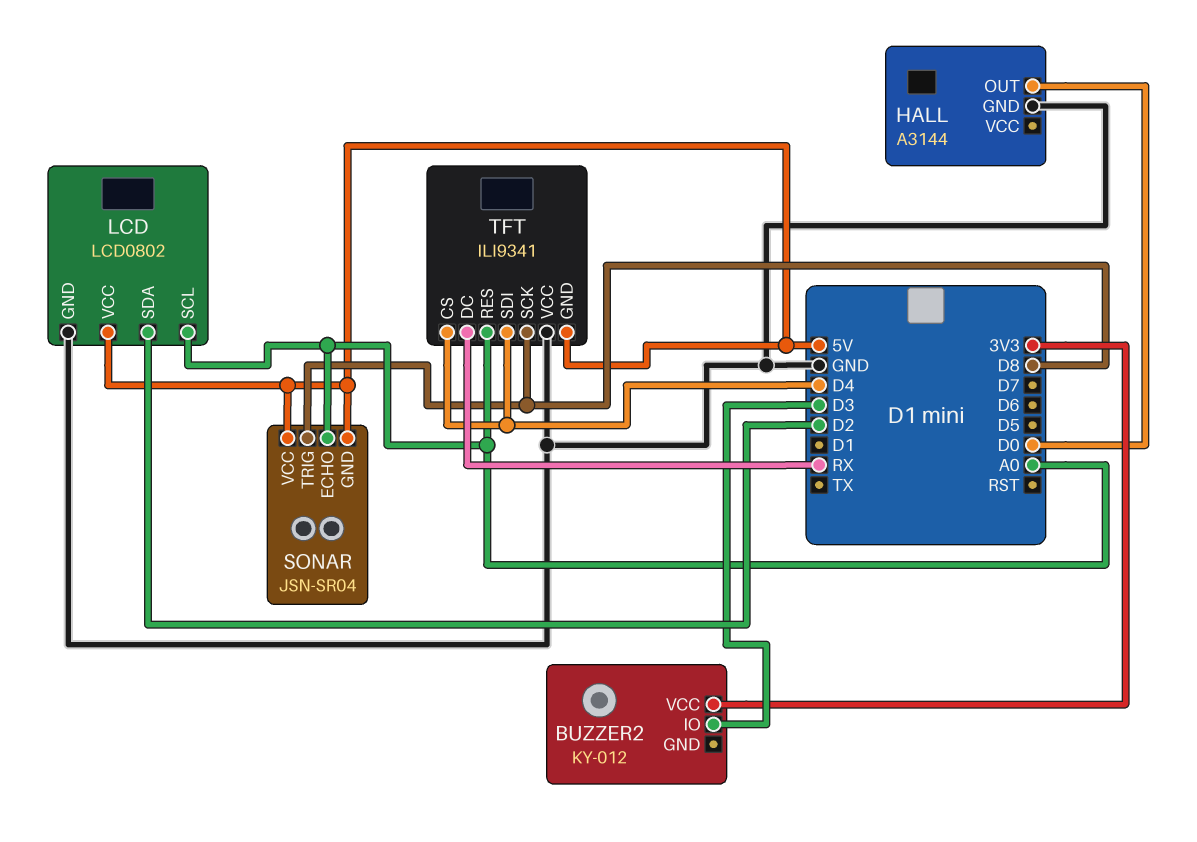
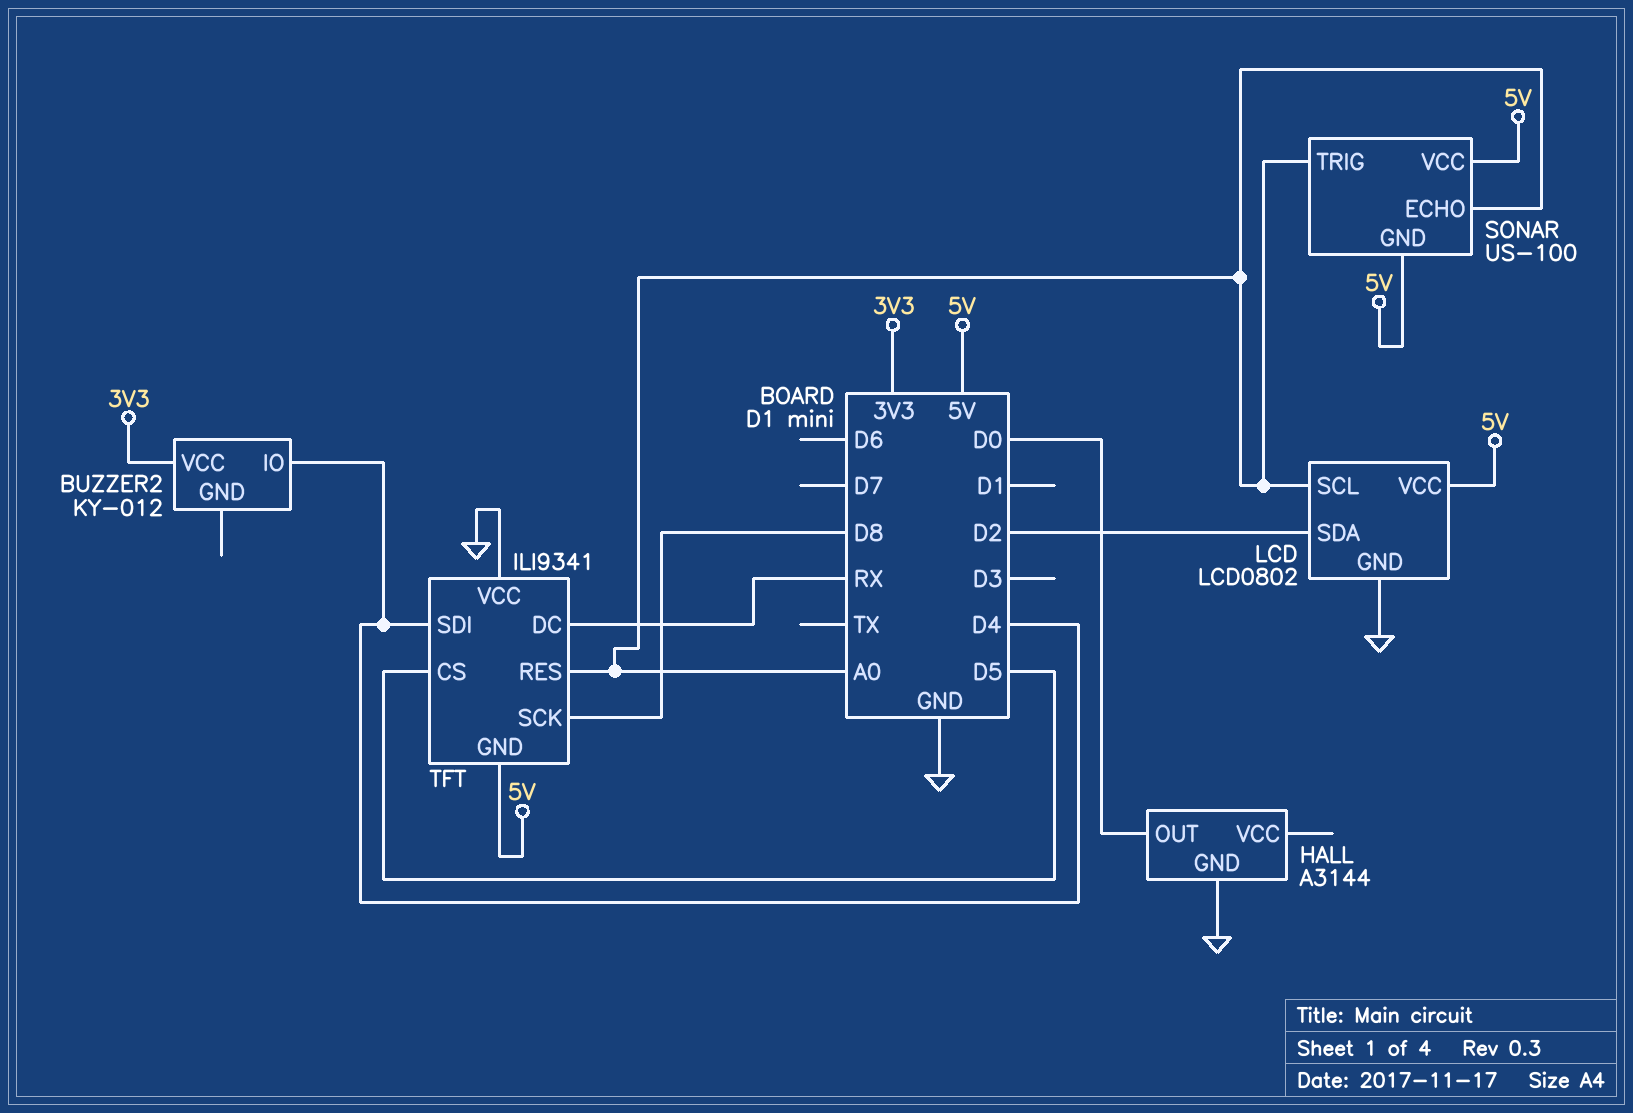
BUZZER2 pin IO: D3 -> D4
SONAR: JSN-SR04 -> US-100
SONAR pin TRIG: D8 -> A0
TFT pin CS: D4 -> D5

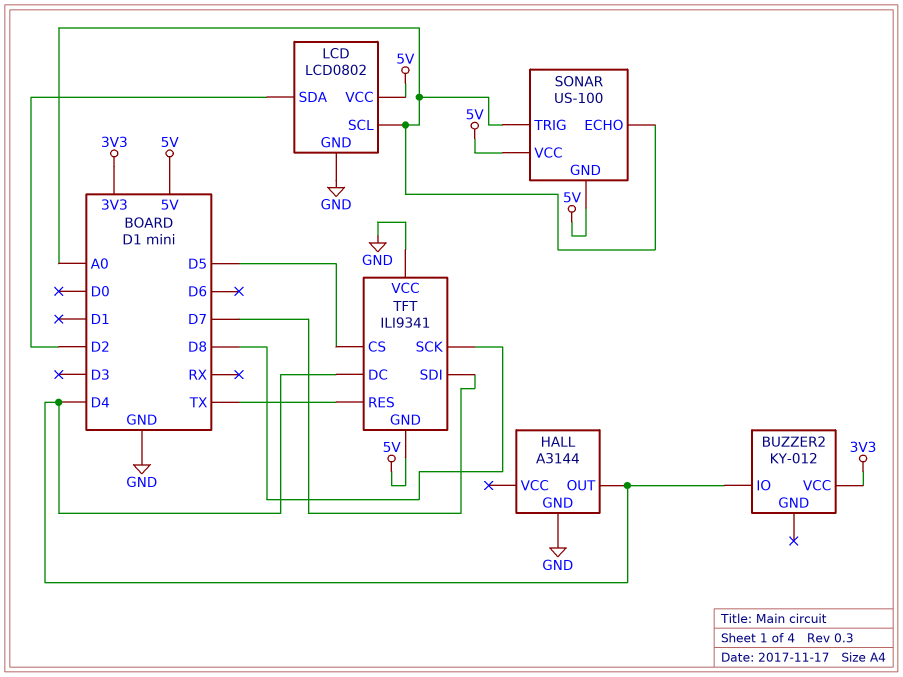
HALL pin OUT: D0 -> D4
TFT pin DC: RX -> D4
TFT pin RES: A0 -> TX
TFT pin SDI: D4 -> D7

